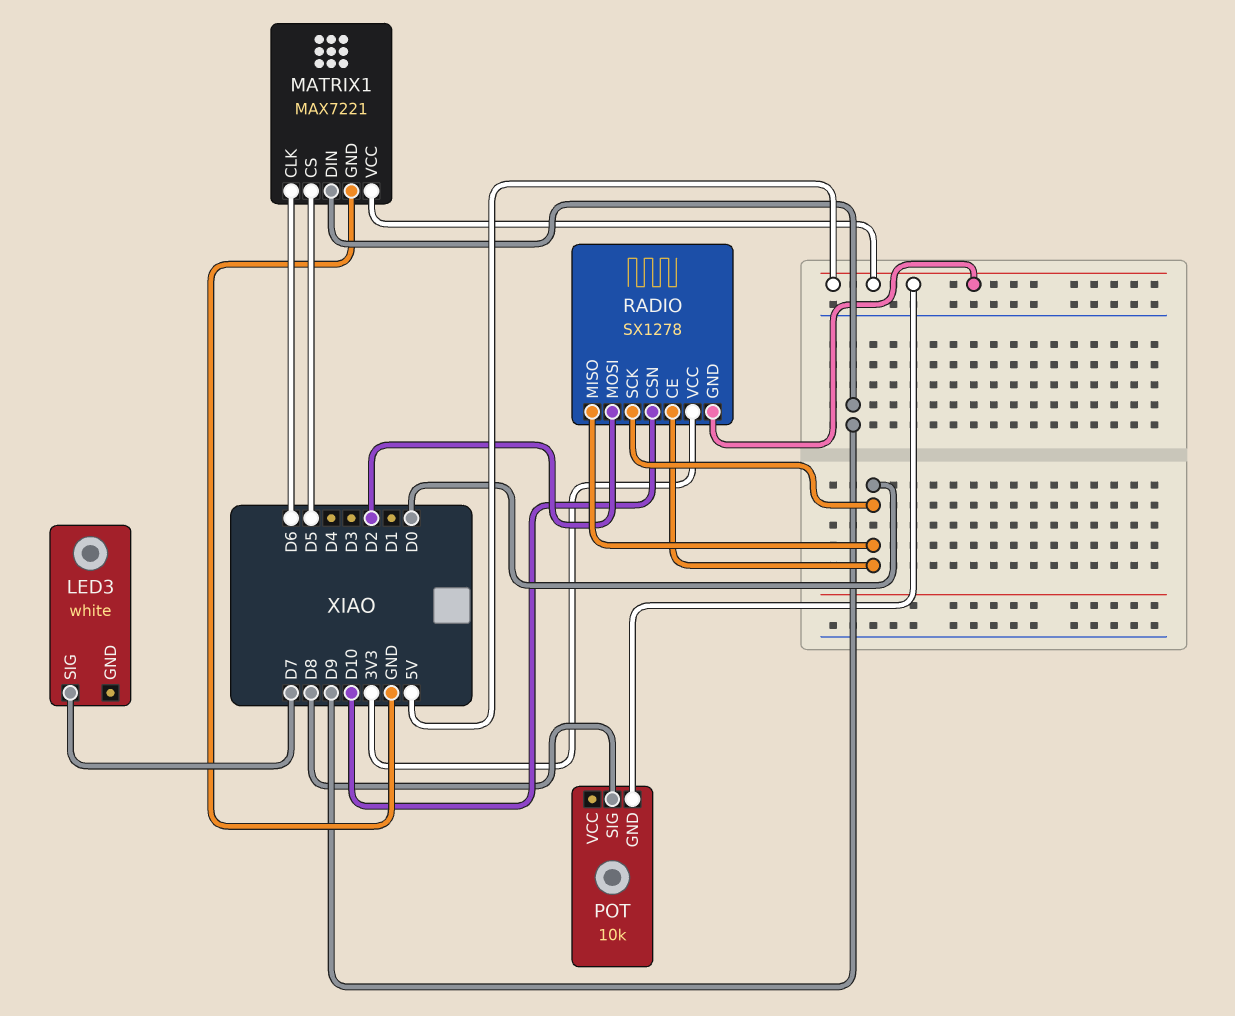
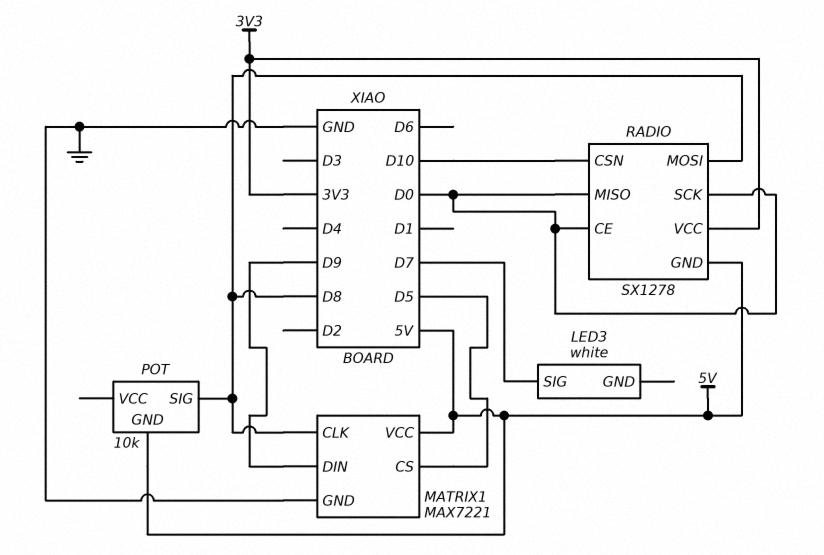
MATRIX1 pin CLK: D6 -> D8
RADIO pin MOSI: D2 -> D8

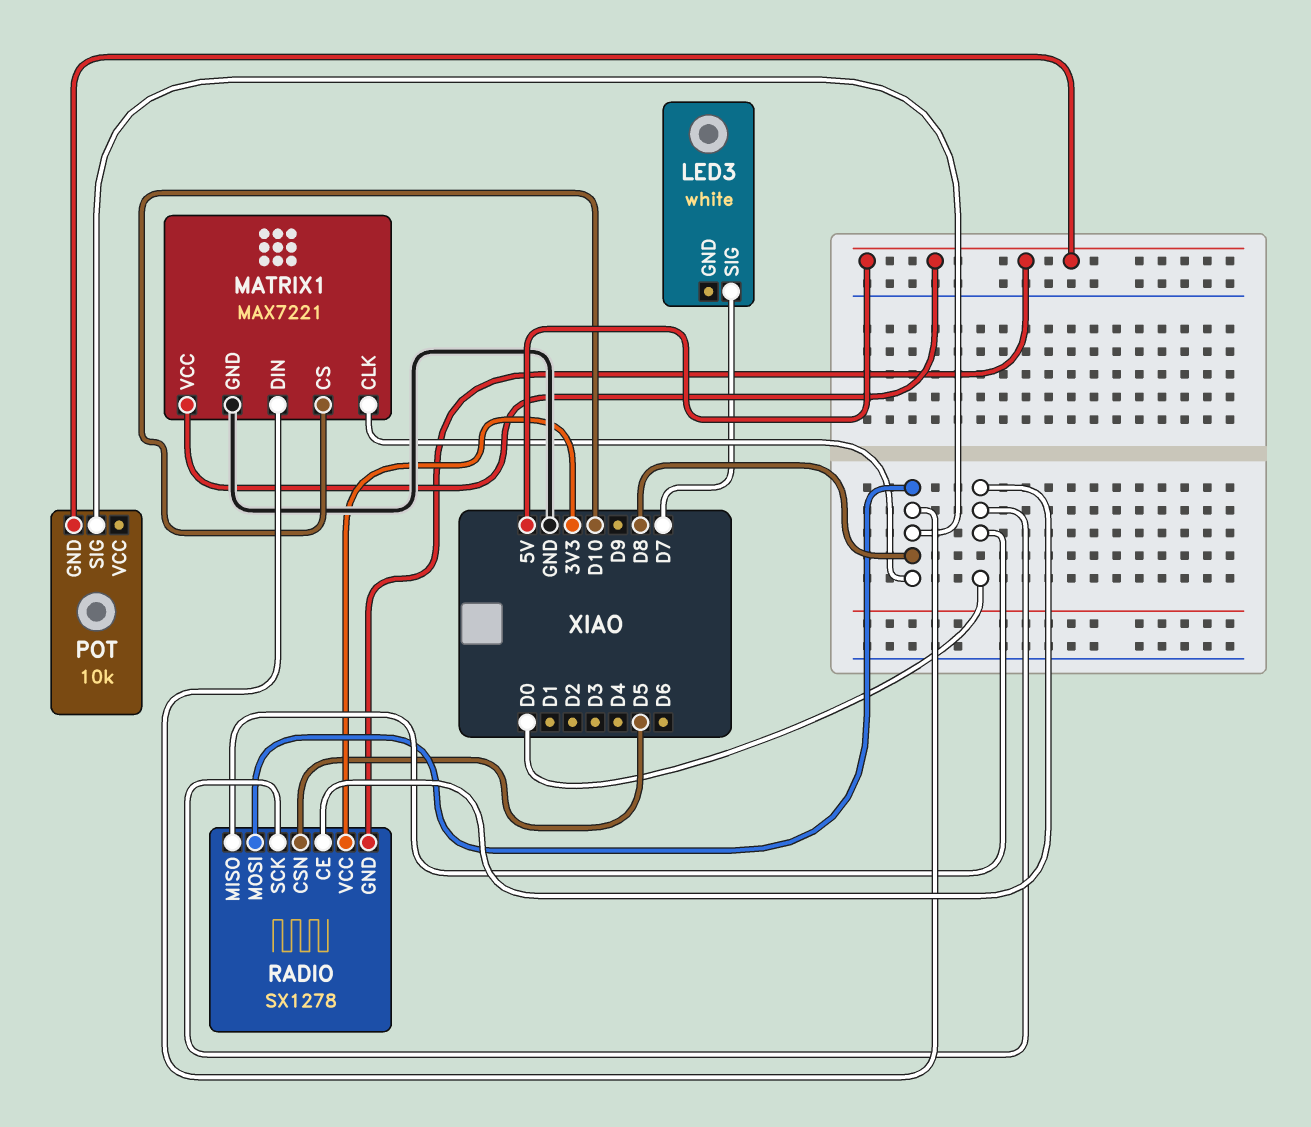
MATRIX1 pin CS: D5 -> D10
MATRIX1 pin DIN: D9 -> D8
RADIO pin CSN: D10 -> D5

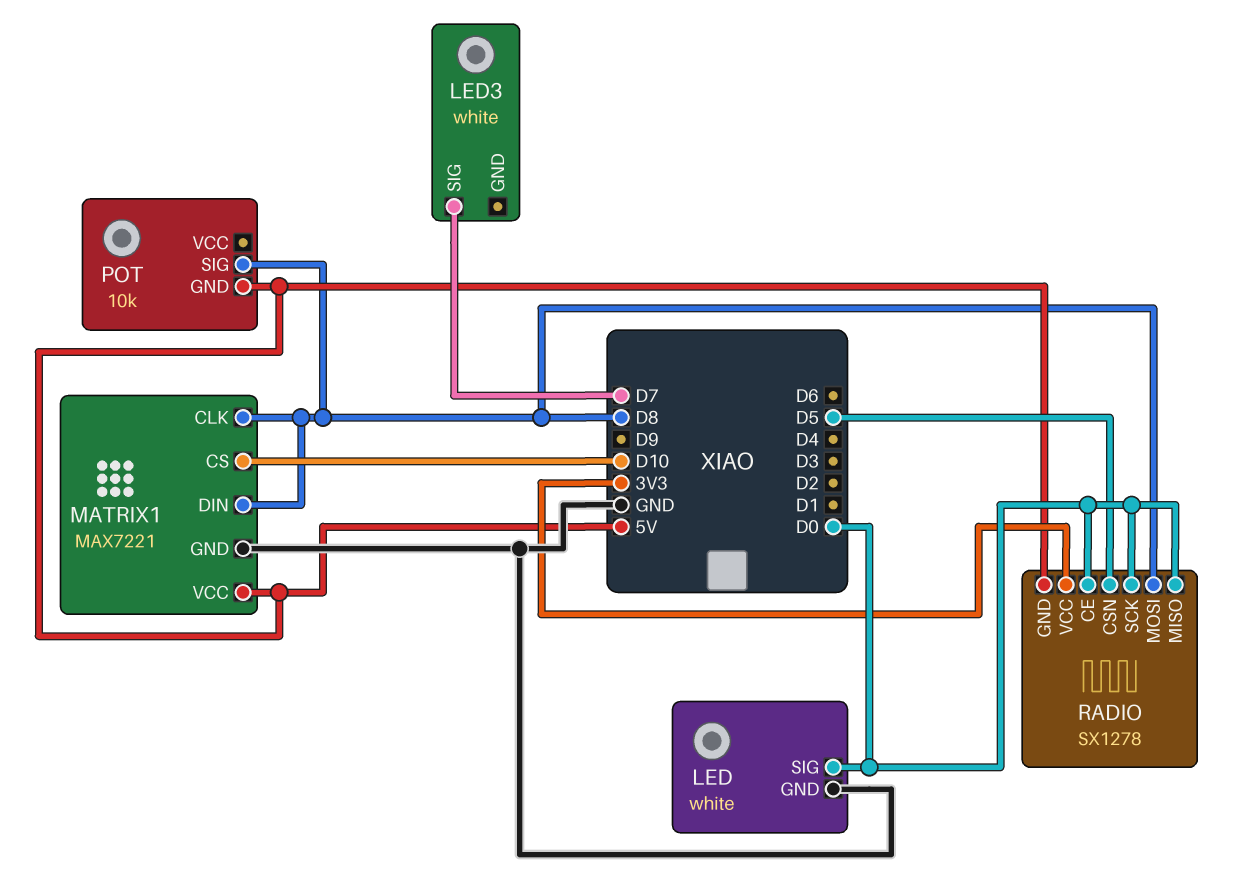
LED: none -> white
LED pin GND: none -> GND
LED pin SIG: none -> D0

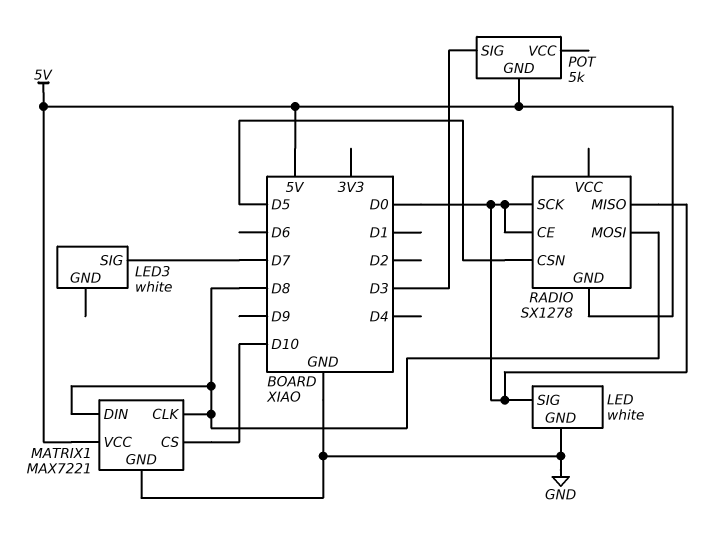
POT: 10k -> 5k
POT pin SIG: D8 -> D3
RADIO pin VCC: 3V3 -> none

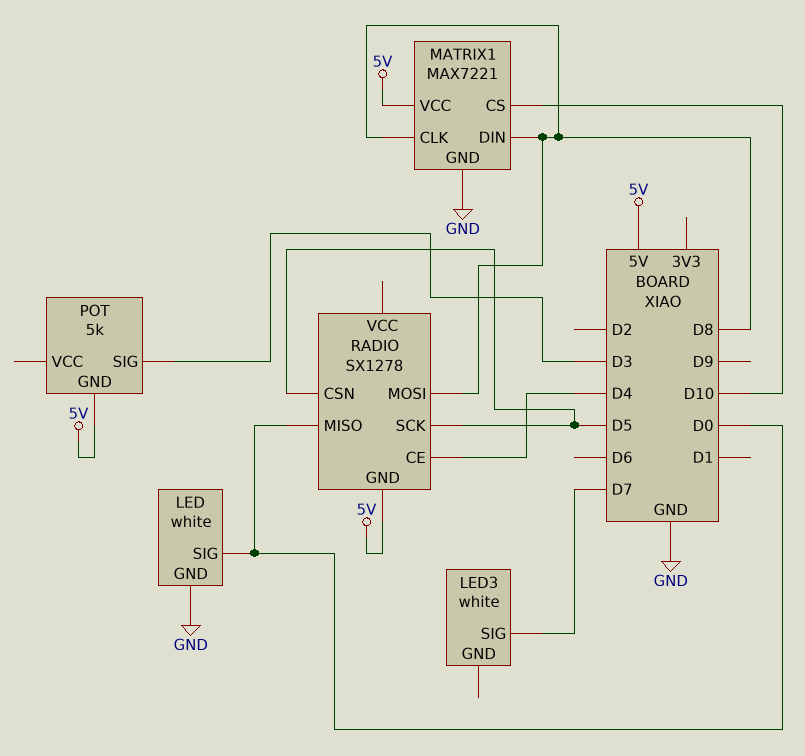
RADIO pin CE: D0 -> D4
RADIO pin SCK: D0 -> D5

